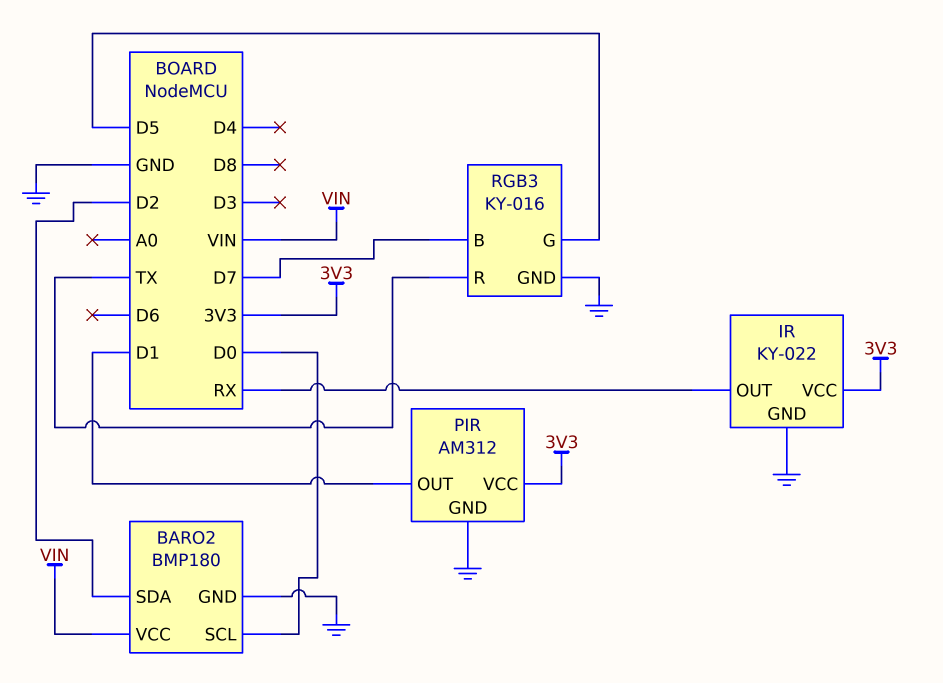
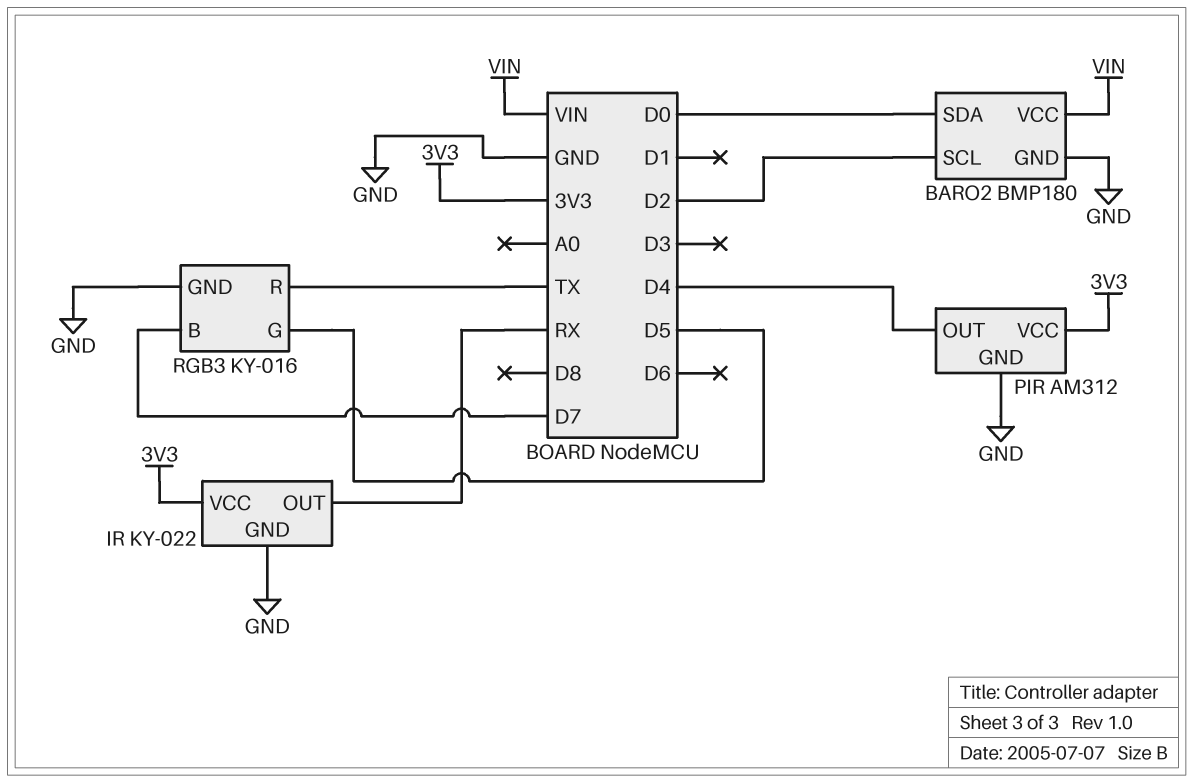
BARO2 pin SCL: D0 -> D2
BARO2 pin SDA: D2 -> D0
PIR pin OUT: D1 -> D4

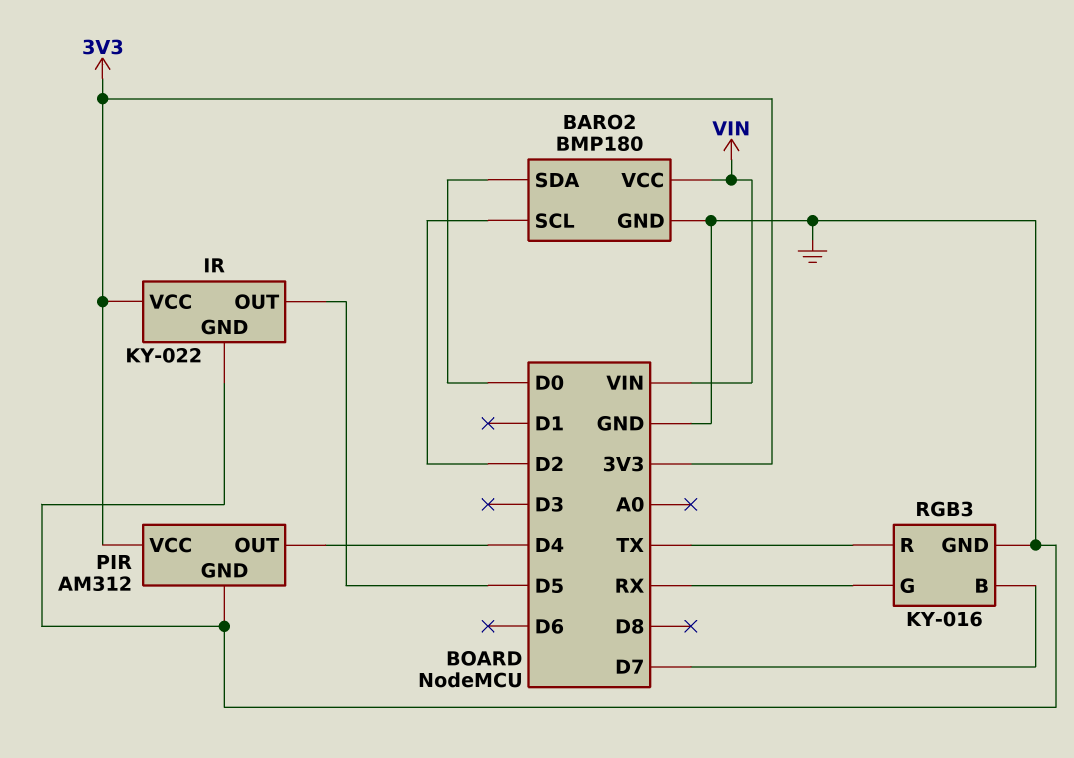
IR pin OUT: RX -> D5
RGB3 pin G: D5 -> RX

